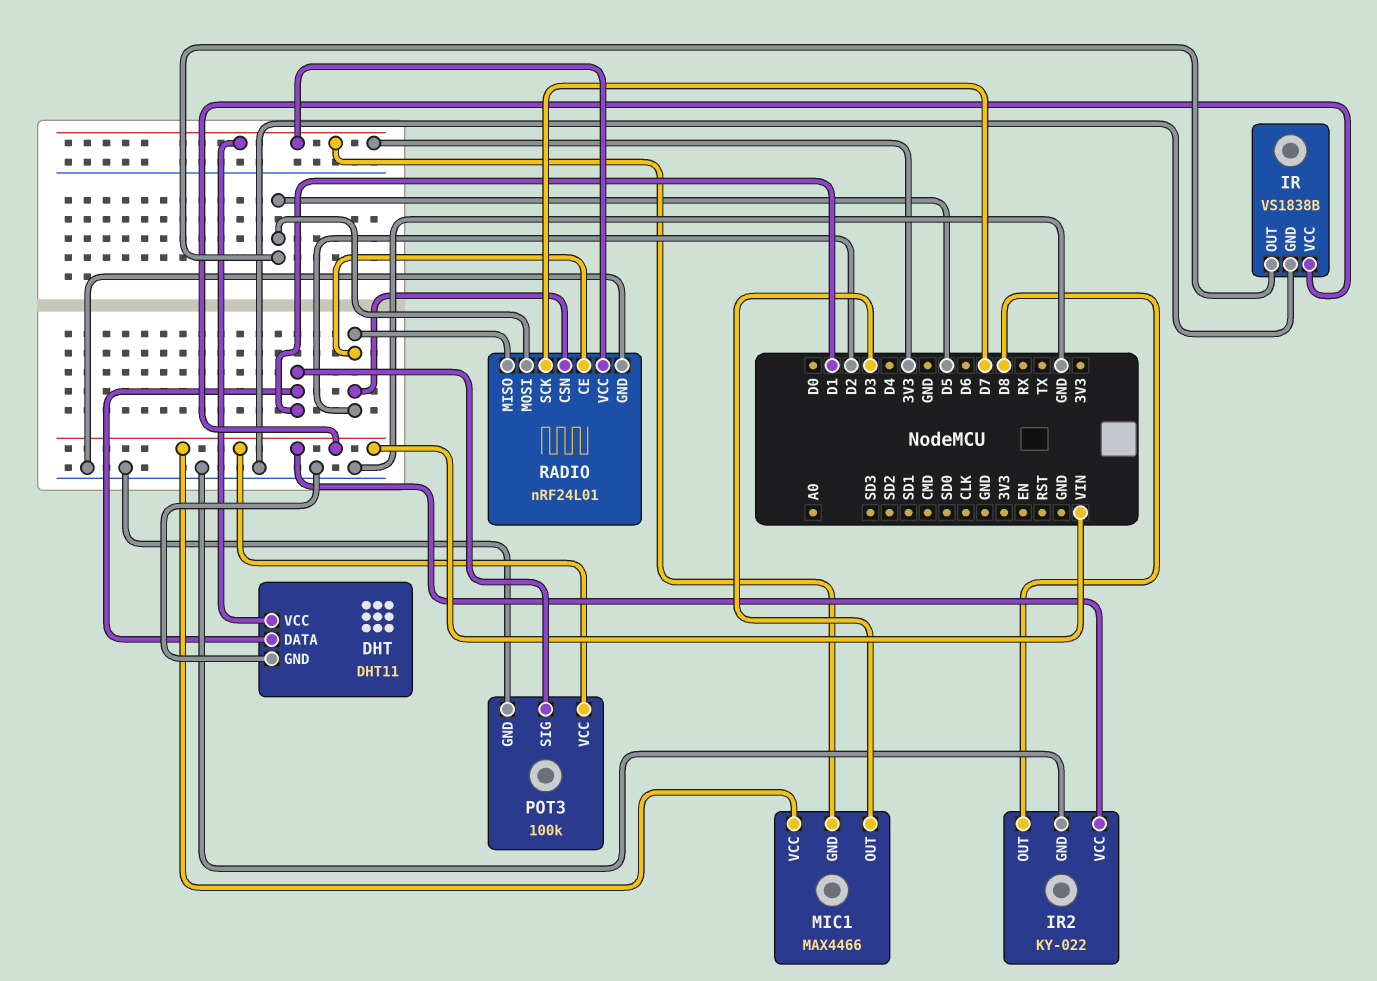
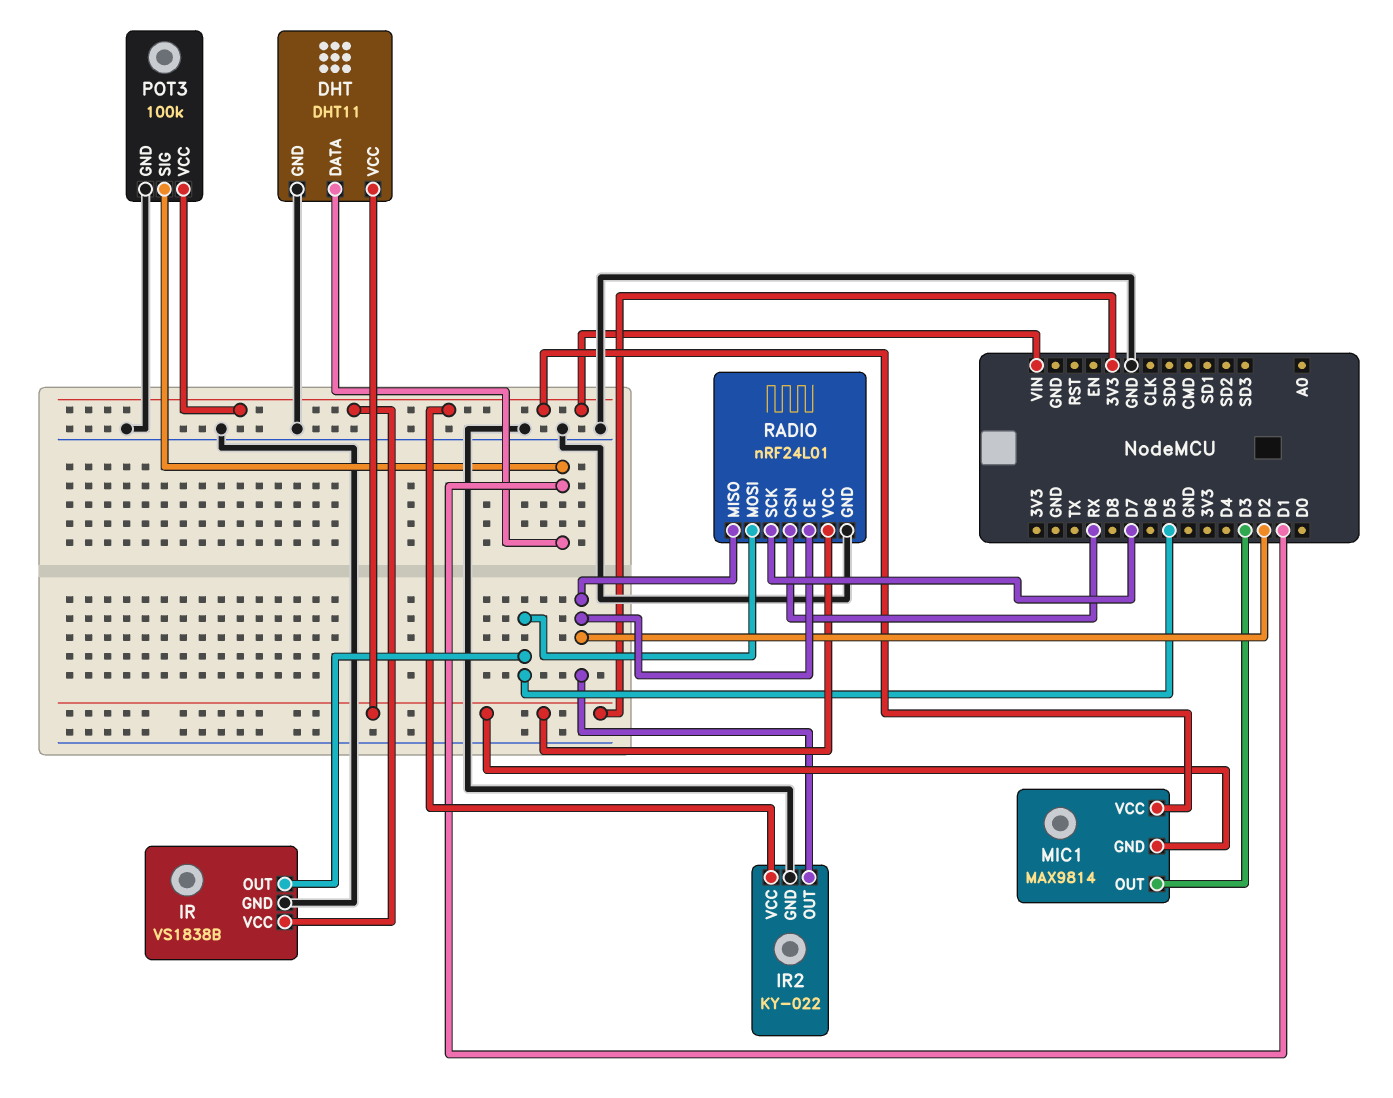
IR2 pin OUT: D8 -> D2
MIC1: MAX4466 -> MAX9814
RADIO pin CSN: D2 -> RX

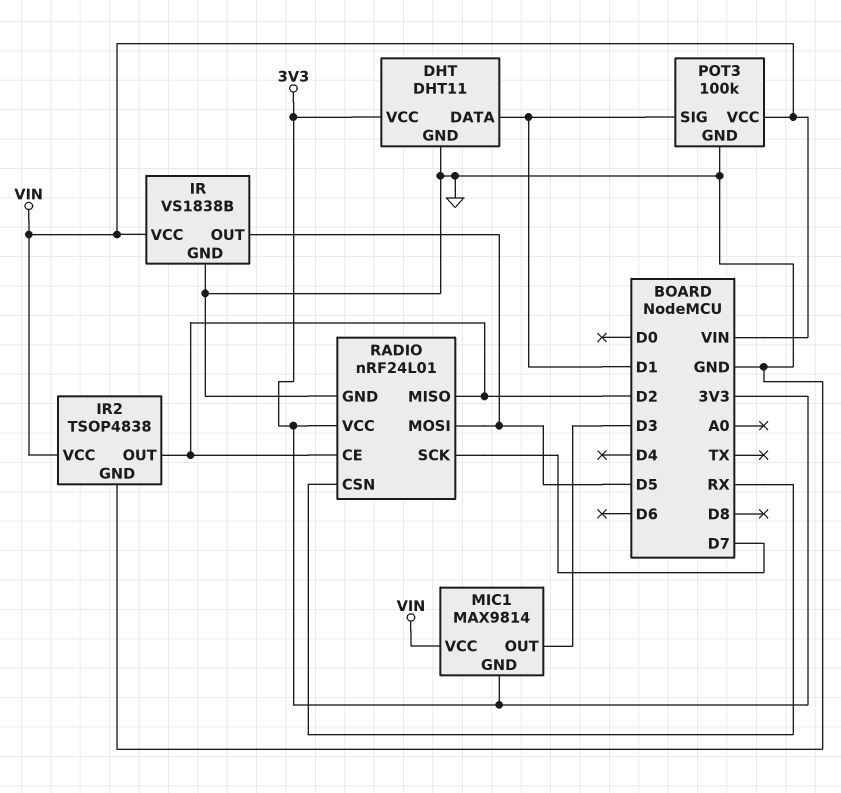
IR2: KY-022 -> TSOP4838

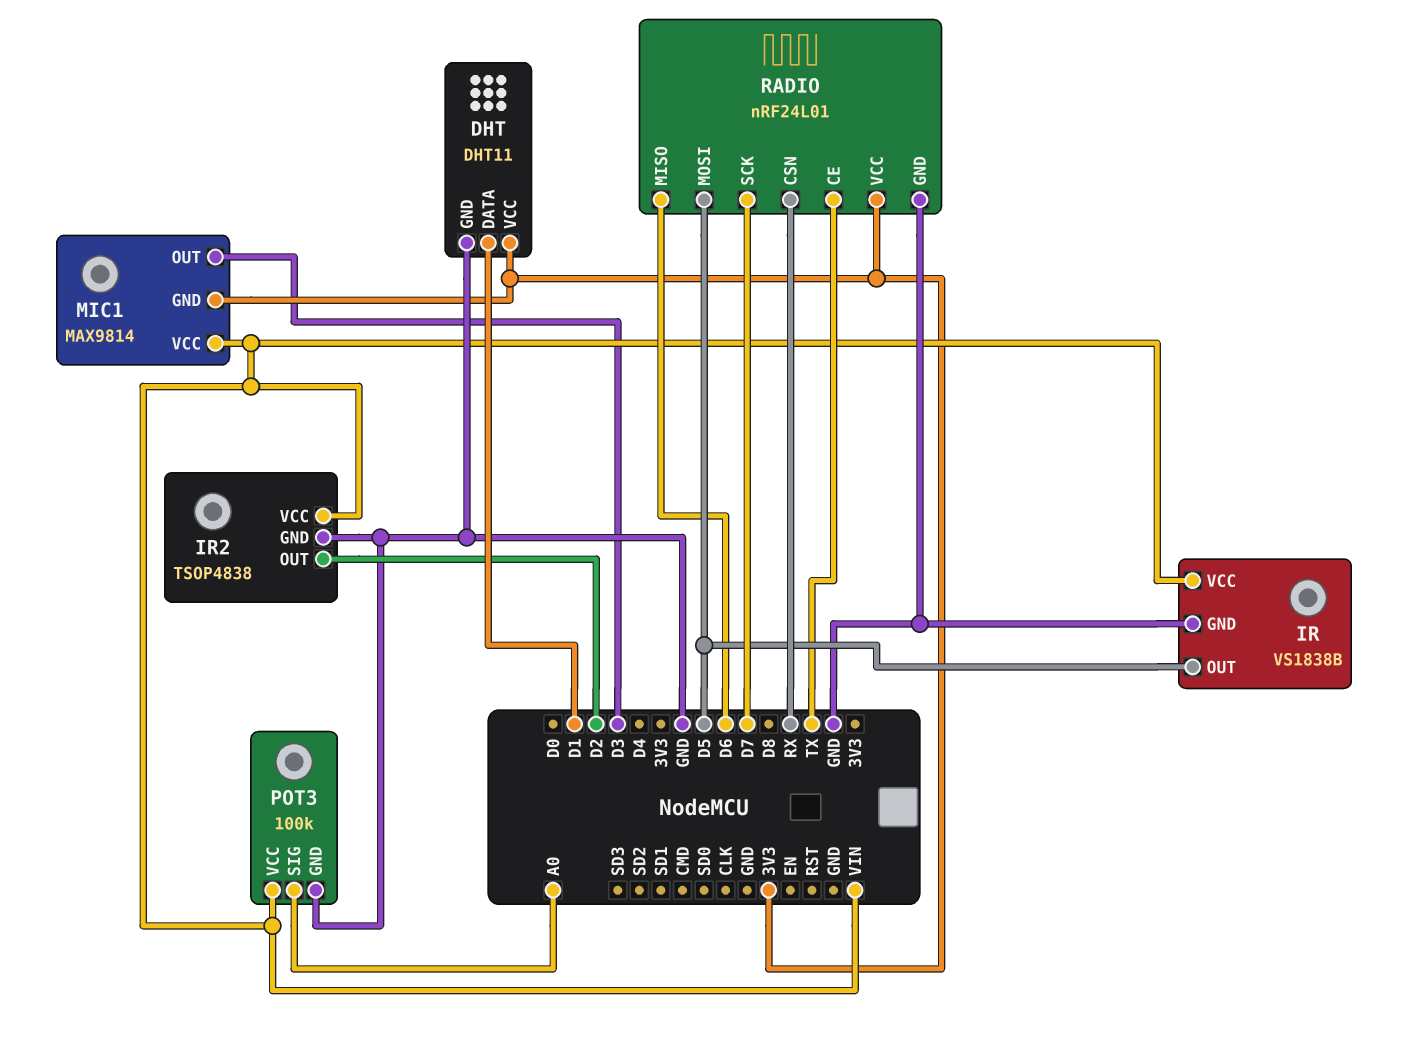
POT3 pin SIG: D1 -> A0
RADIO pin CE: D2 -> TX
RADIO pin MISO: D2 -> D6

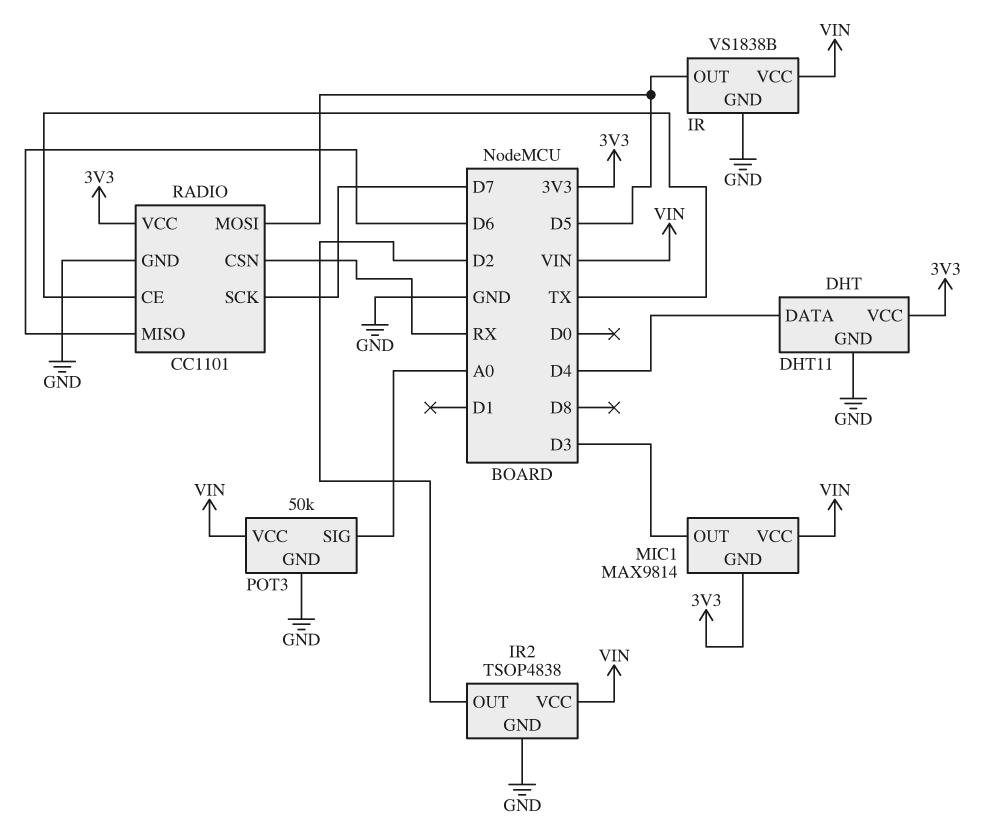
DHT pin DATA: D1 -> D4
POT3: 100k -> 50k
RADIO: nRF24L01 -> CC1101

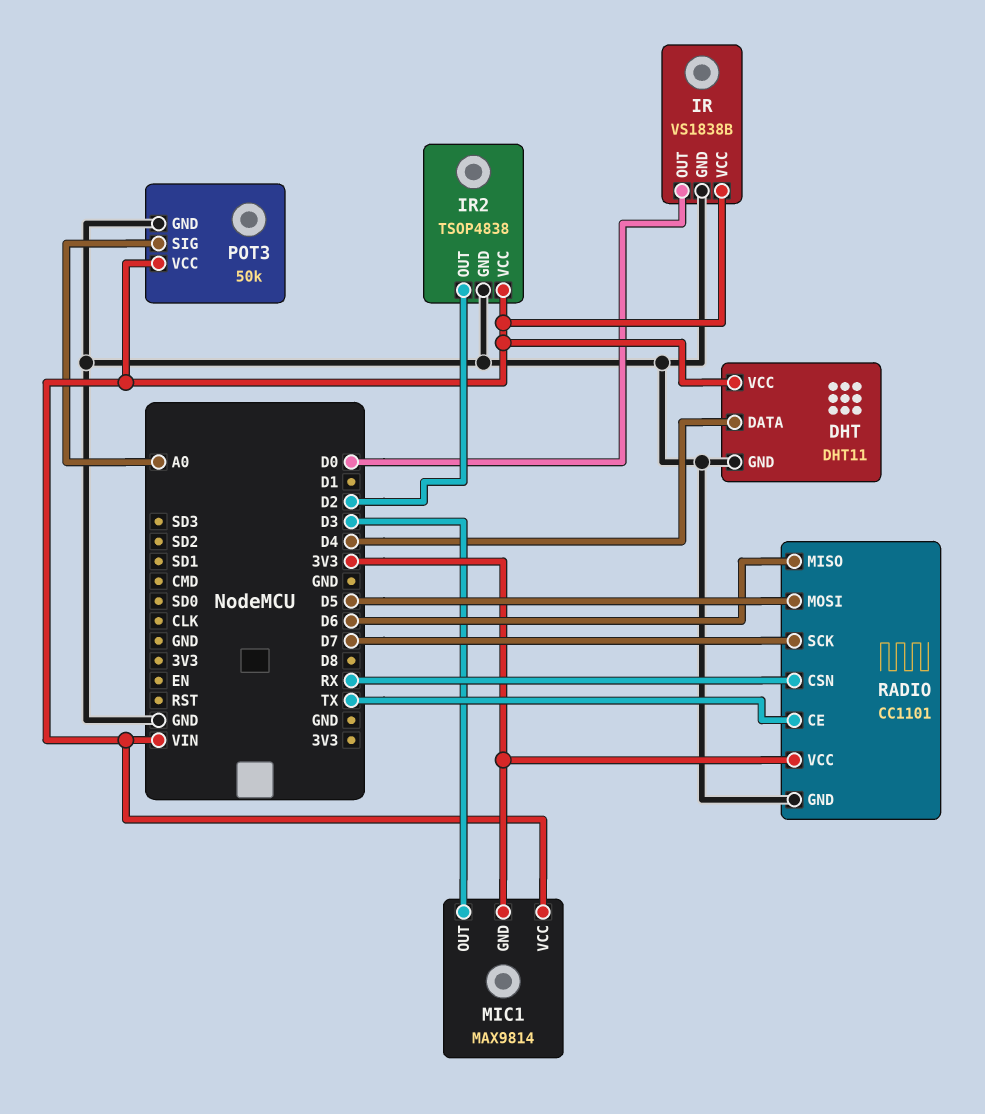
DHT pin VCC: 3V3 -> VIN
IR pin OUT: D5 -> D0

